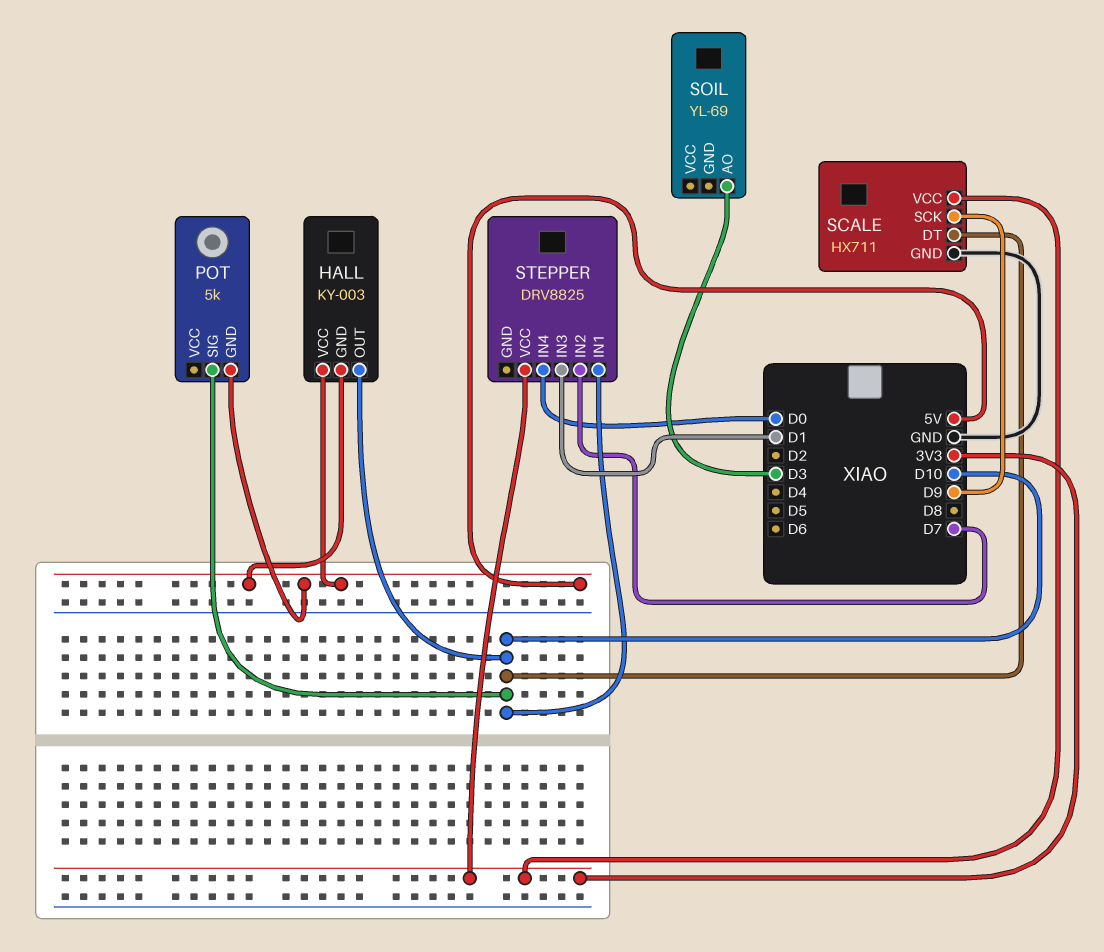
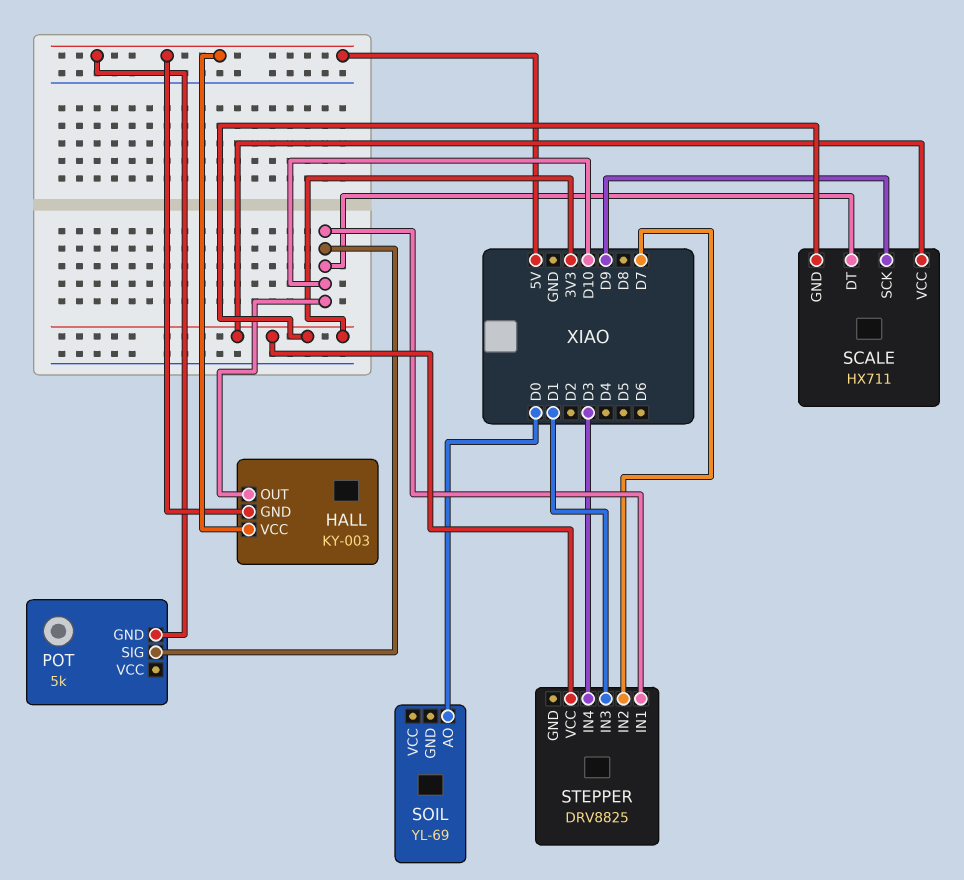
SCALE pin GND: GND -> 3V3
SOIL pin AO: D3 -> D0
STEPPER pin IN4: D0 -> D3

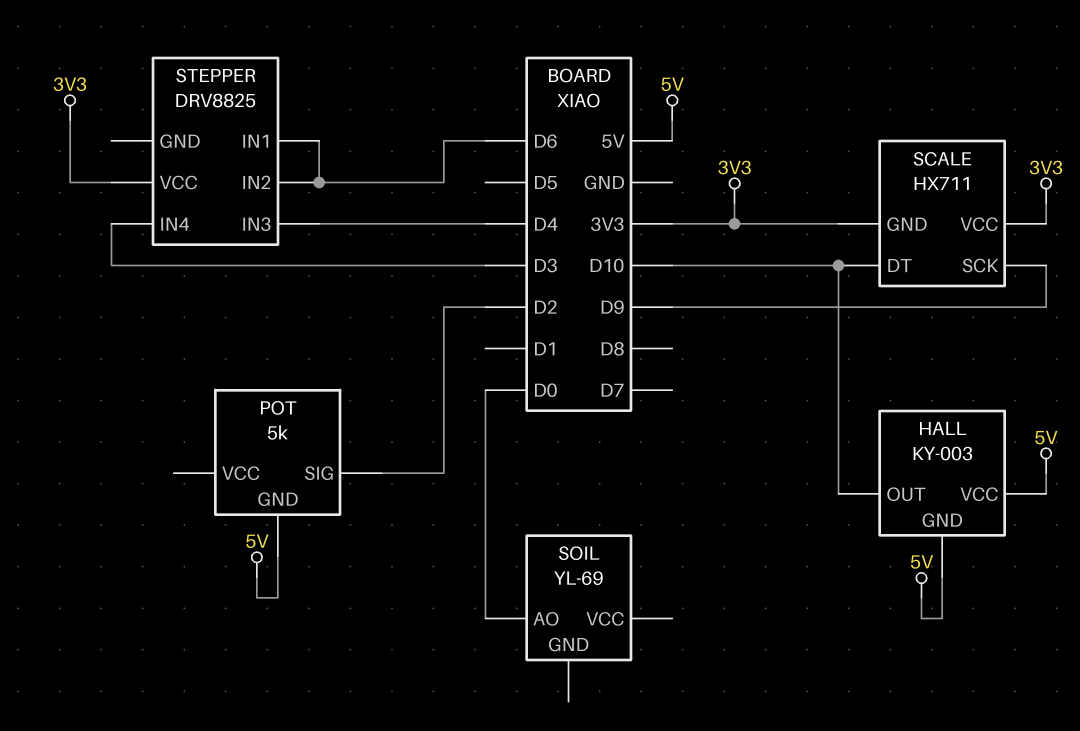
POT pin SIG: D10 -> D2
STEPPER pin IN1: D10 -> D6
STEPPER pin IN2: D7 -> D6
STEPPER pin IN3: D1 -> D4

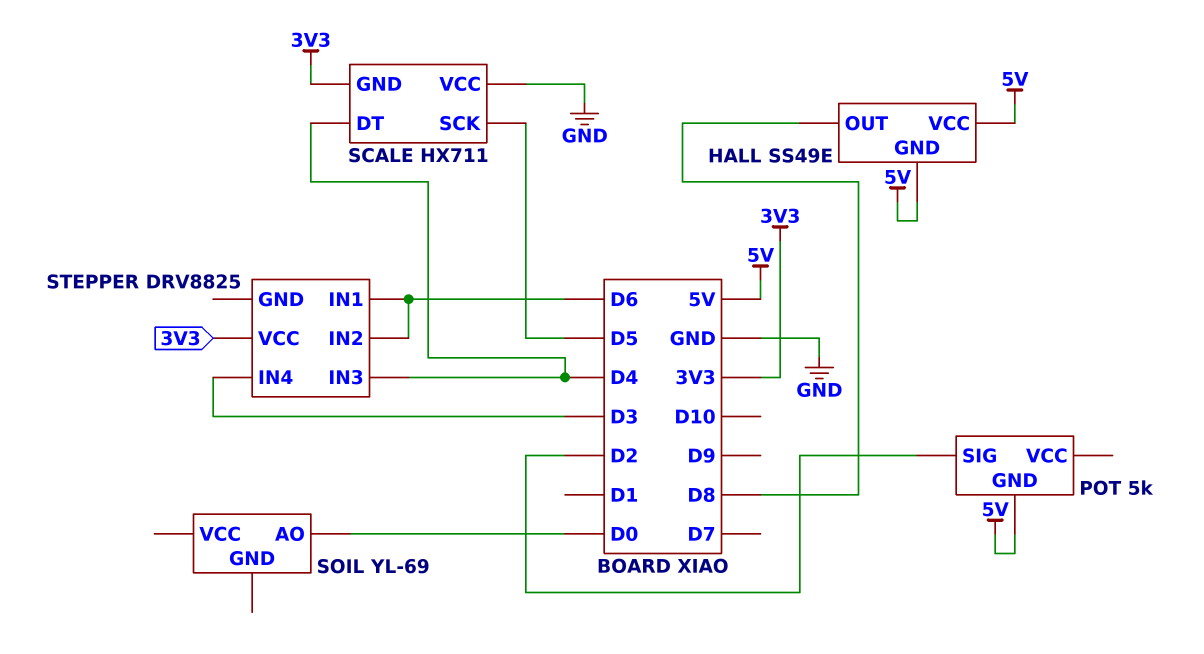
HALL: KY-003 -> SS49E
HALL pin OUT: D10 -> D8
SCALE pin DT: D10 -> D4
SCALE pin SCK: D9 -> D5
SCALE pin VCC: 3V3 -> GND

